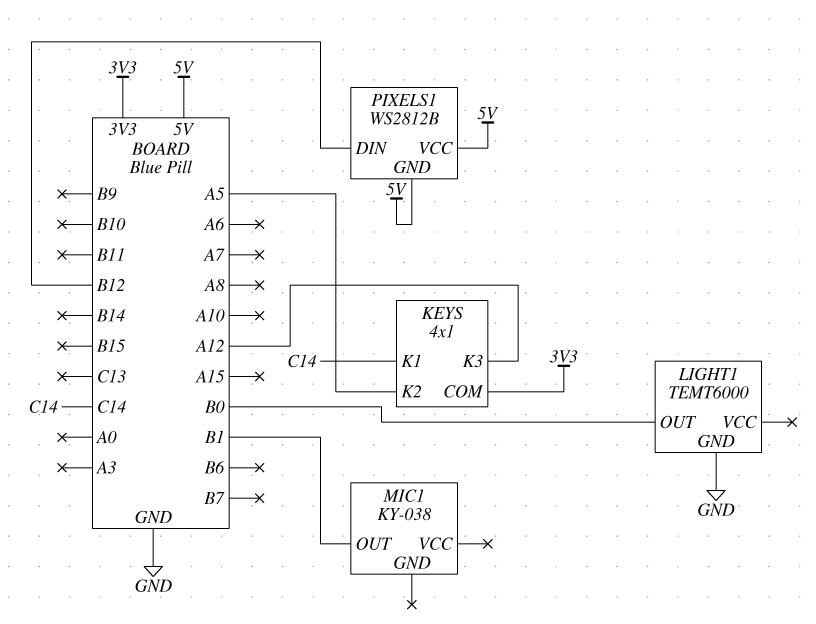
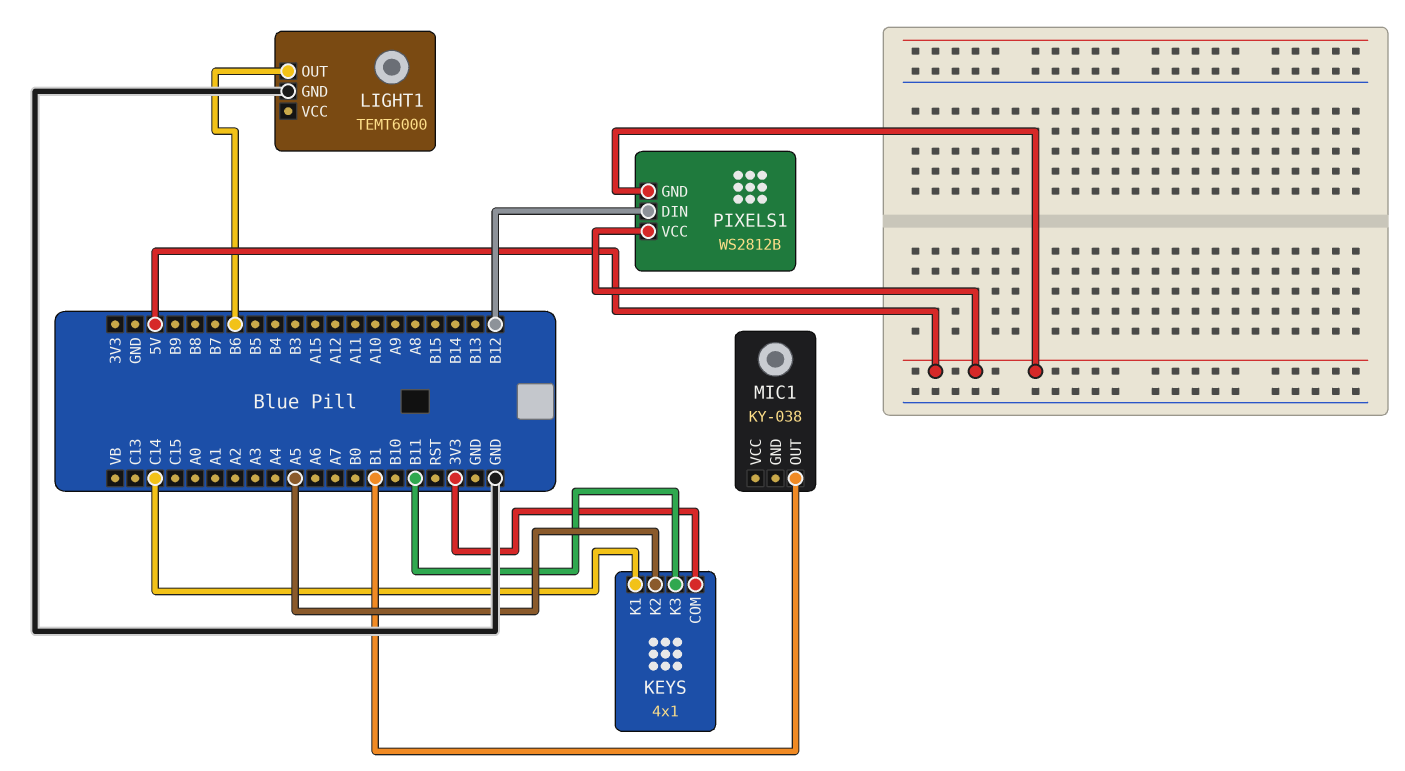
KEYS pin K3: A12 -> B11
LIGHT1 pin OUT: B0 -> B6

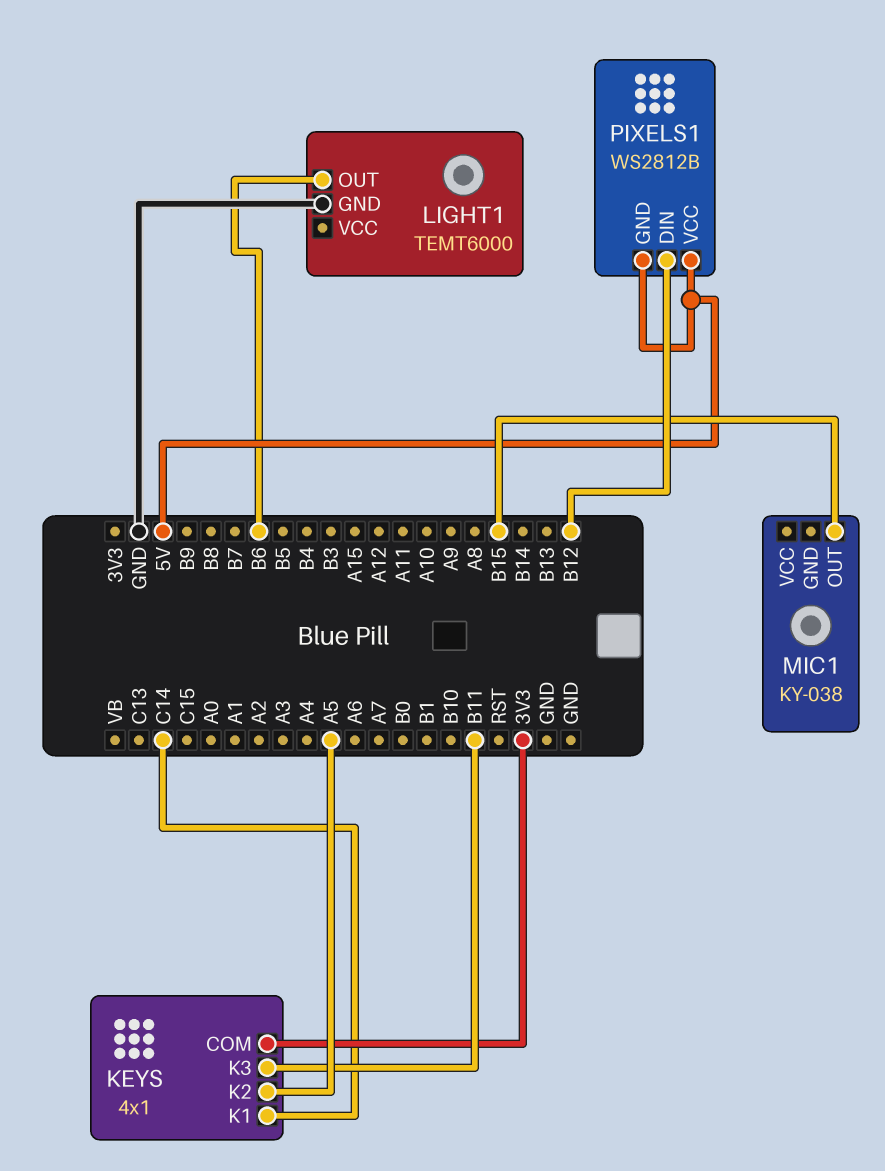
MIC1 pin OUT: B1 -> B15

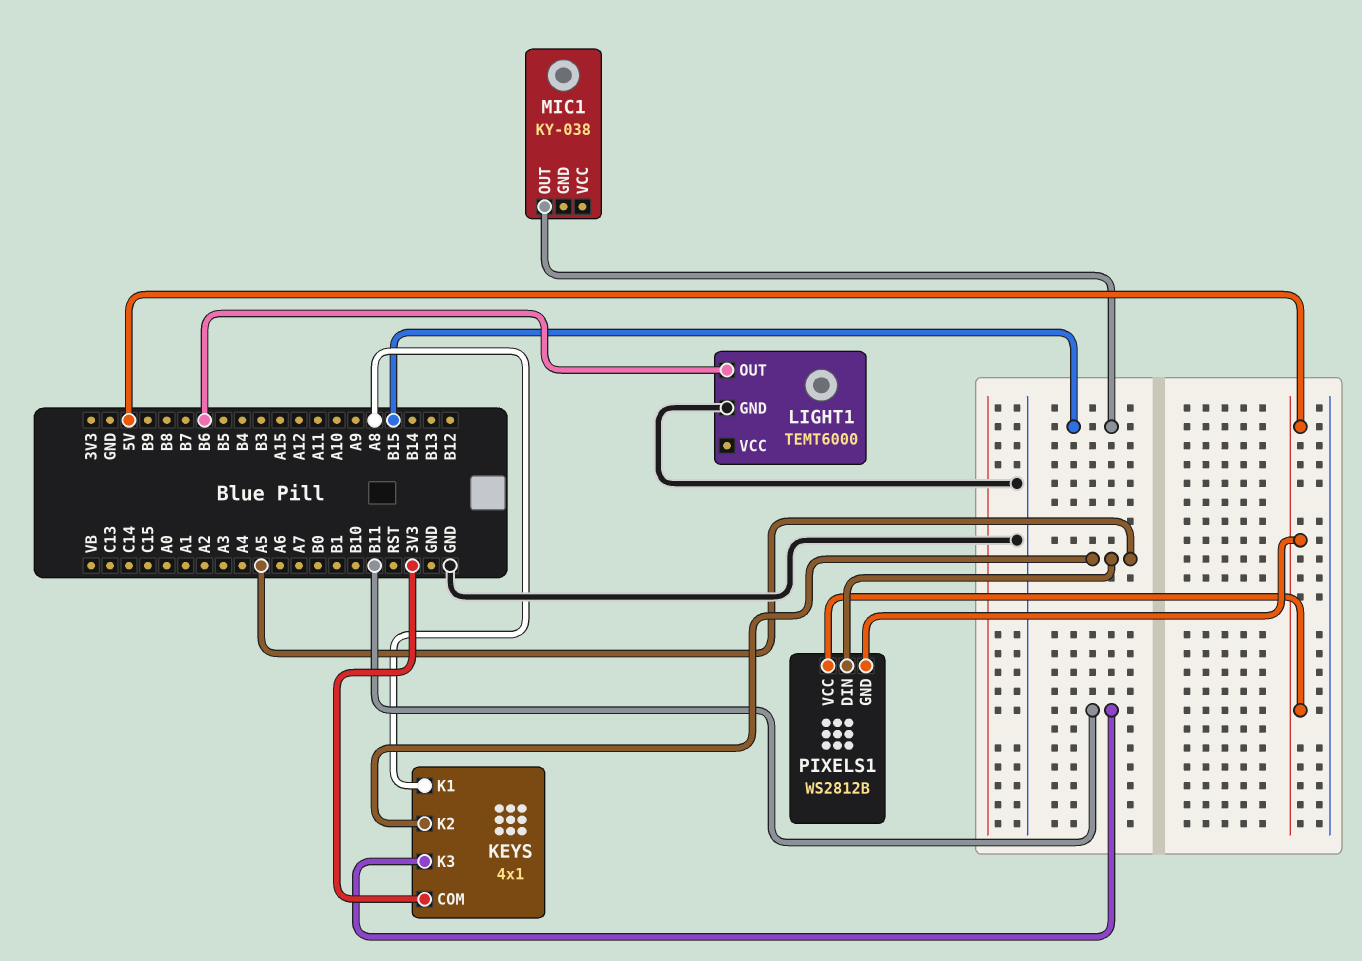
KEYS pin K1: C14 -> A8
PIXELS1 pin DIN: B12 -> A5

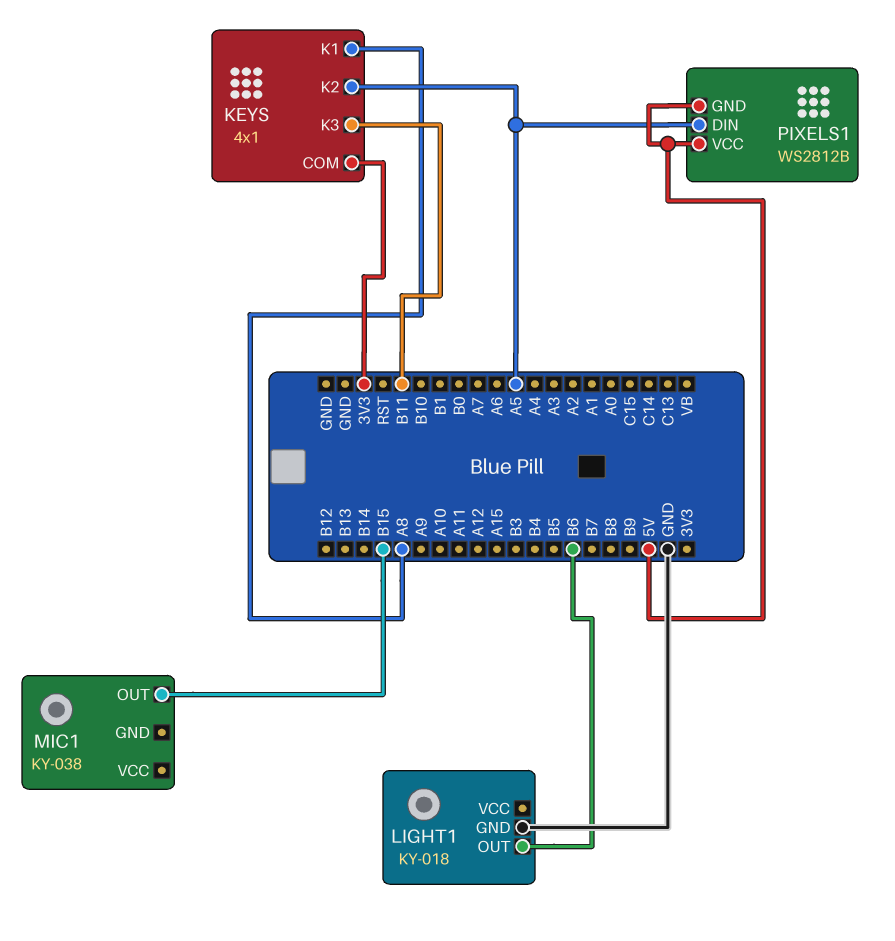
LIGHT1: TEMT6000 -> KY-018

